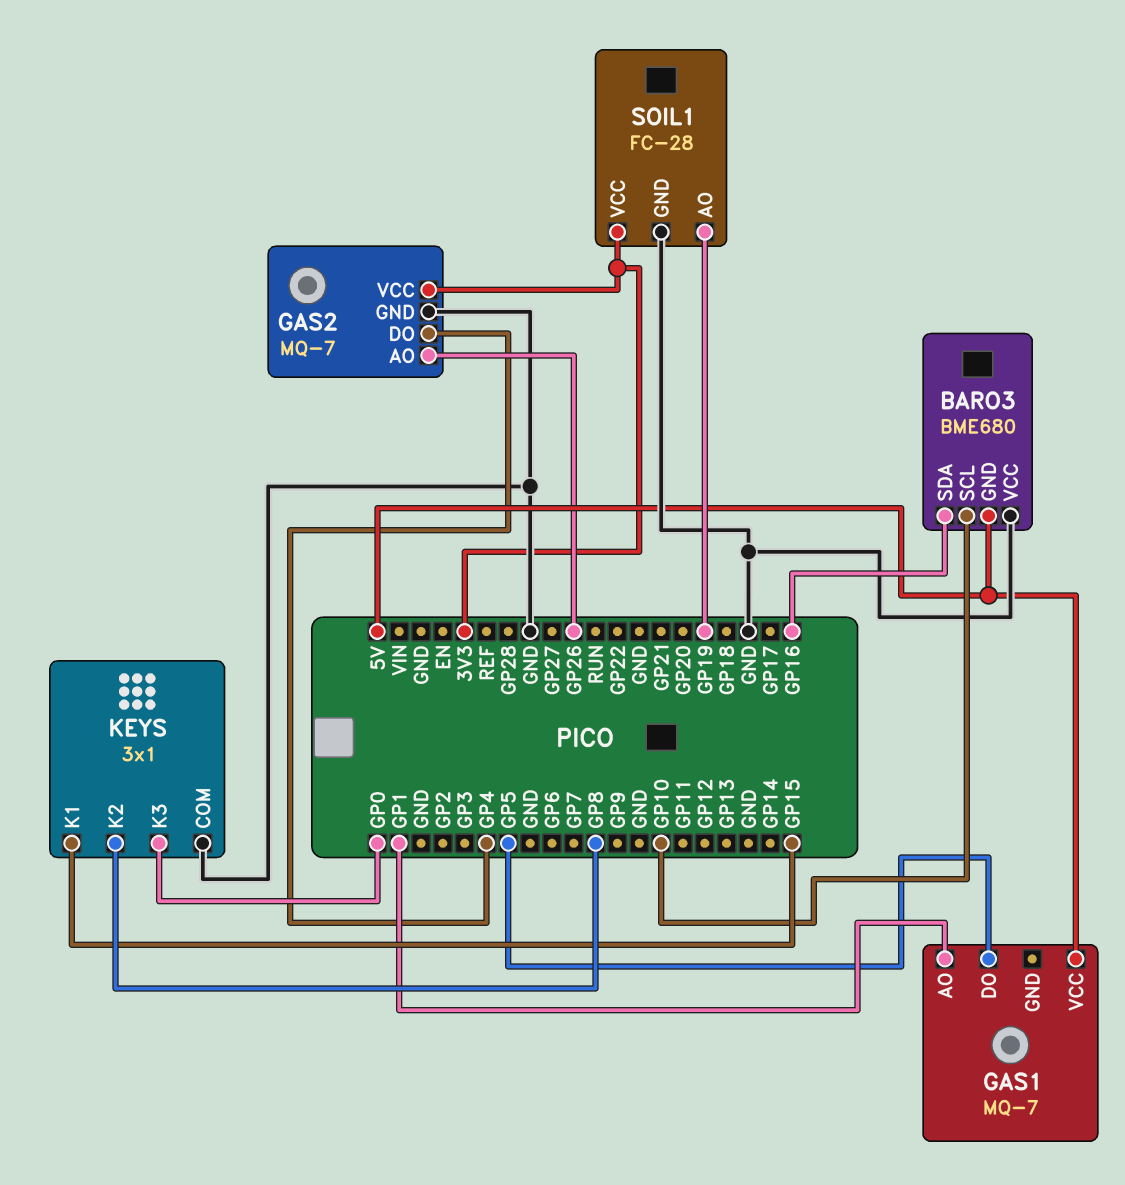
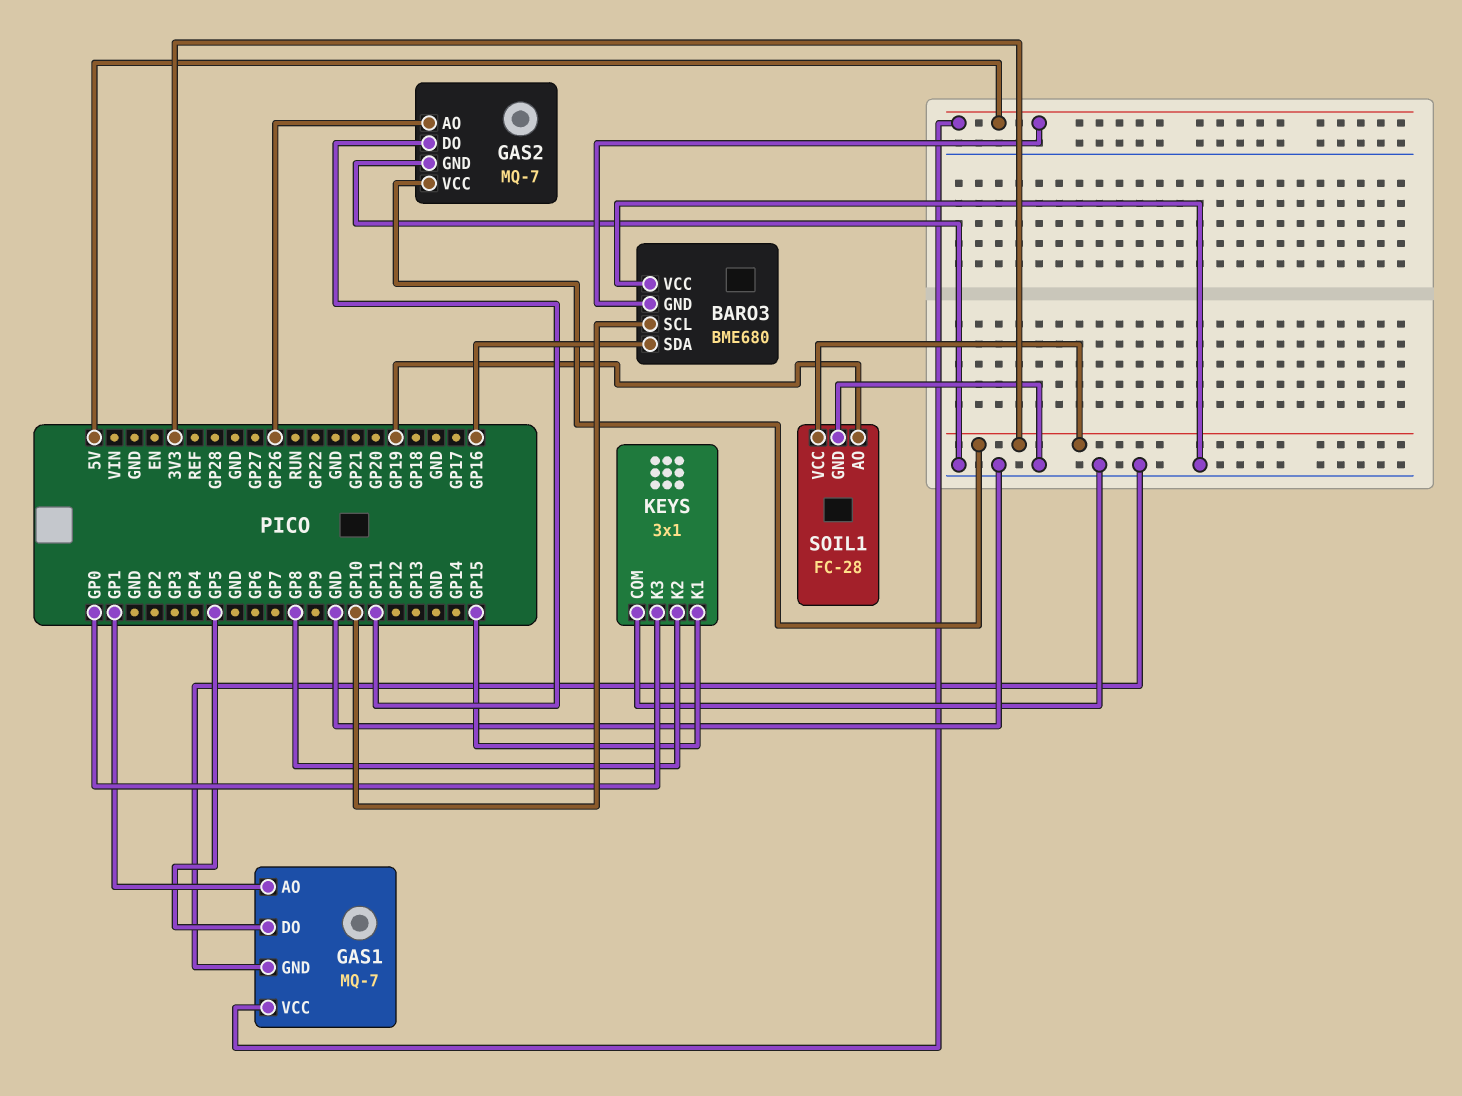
GAS1 pin GND: none -> GND
GAS2 pin DO: GP4 -> GP11

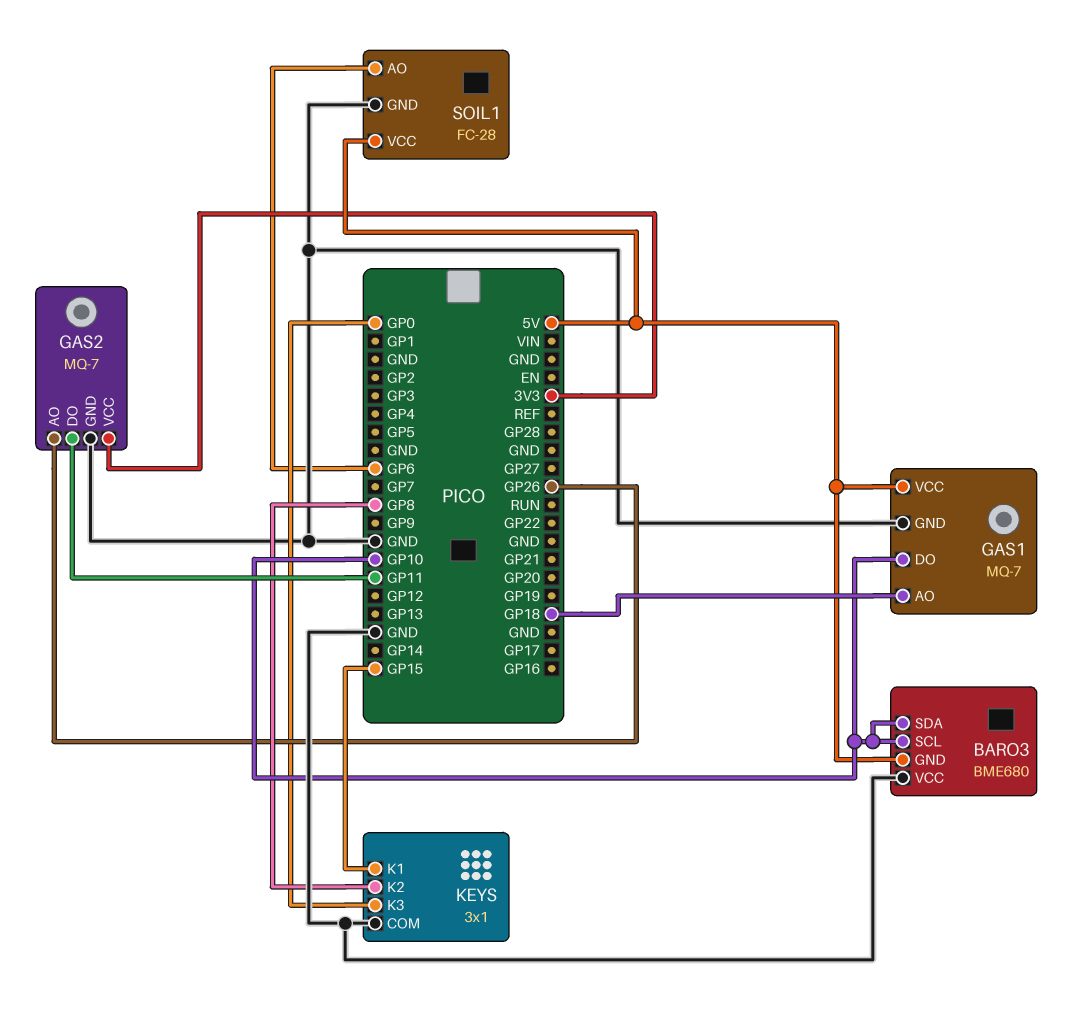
BARO3 pin SDA: GP16 -> GP10
GAS1 pin AO: GP1 -> GP18
GAS1 pin DO: GP5 -> GP10
SOIL1 pin AO: GP19 -> GP6
SOIL1 pin VCC: 3V3 -> 5V

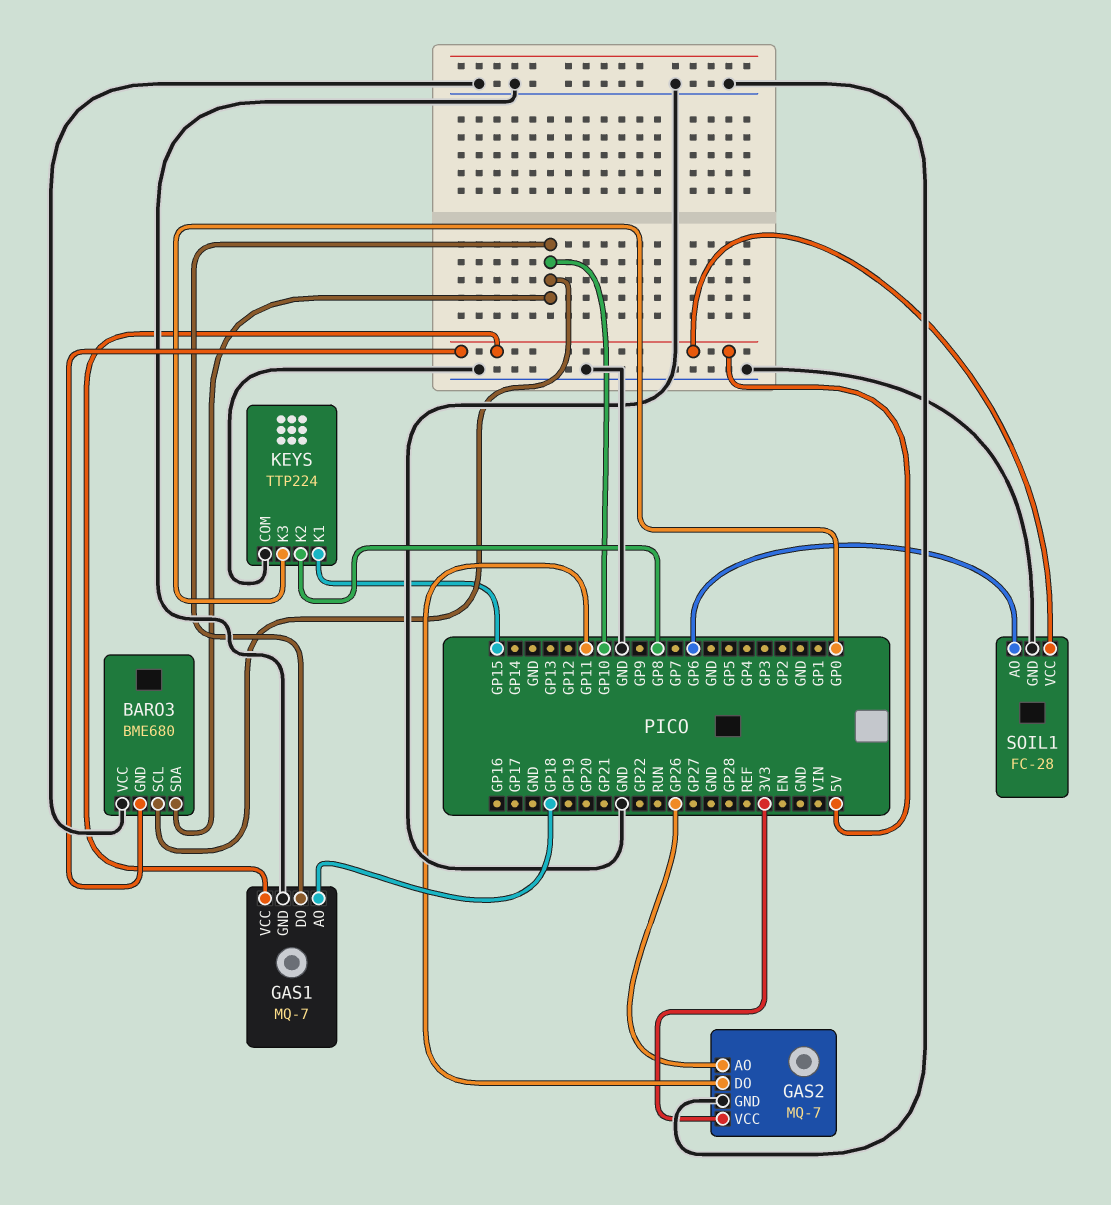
KEYS: 3x1 -> TTP224

